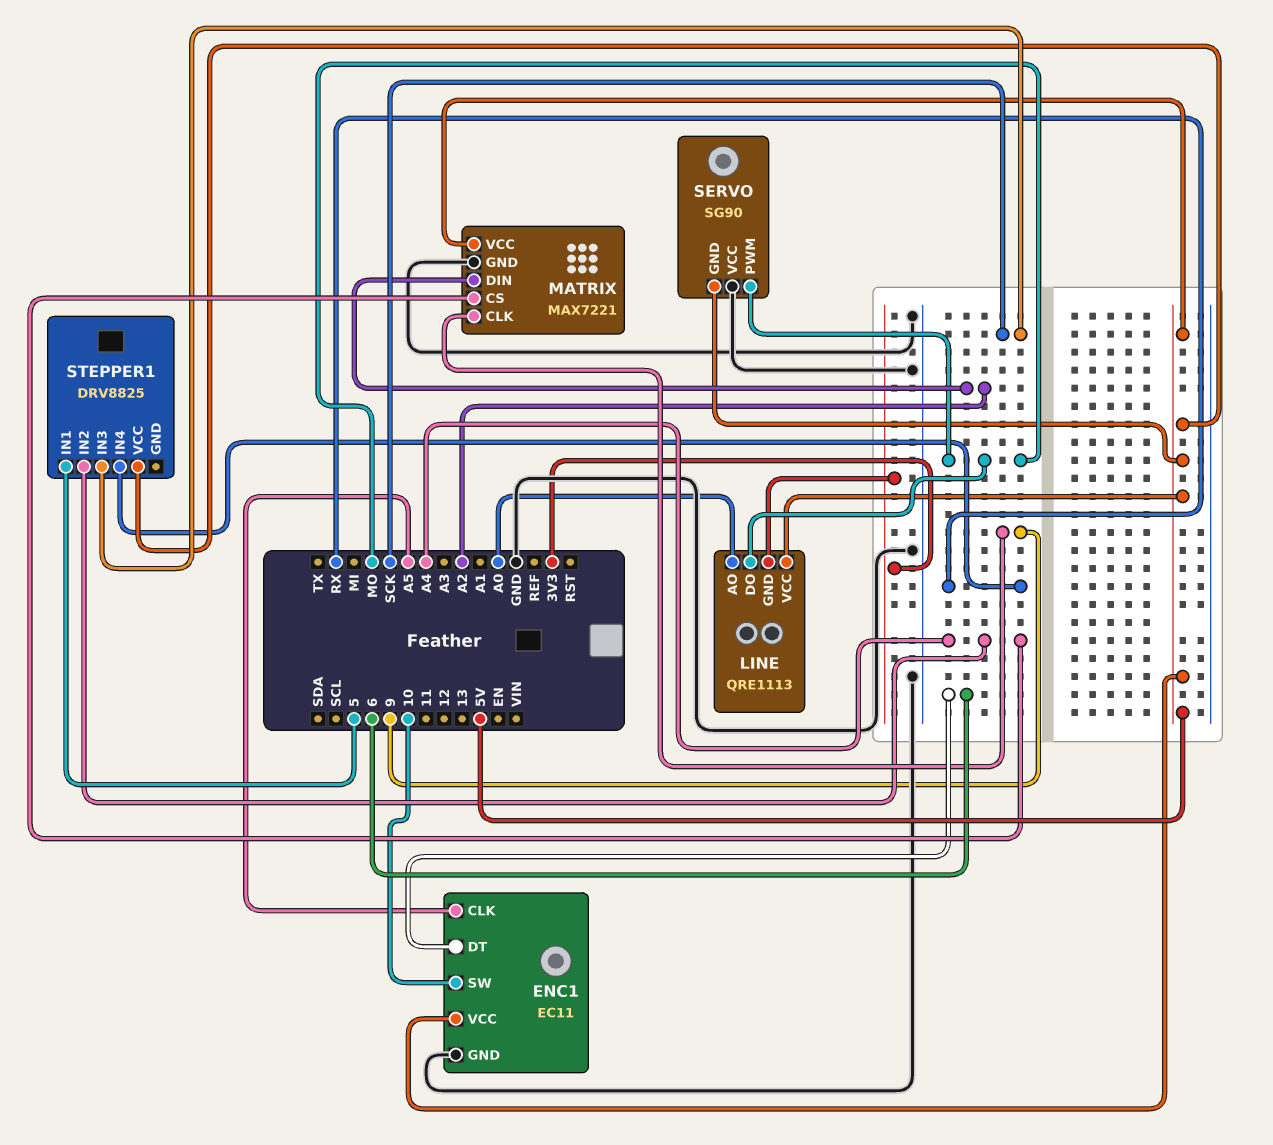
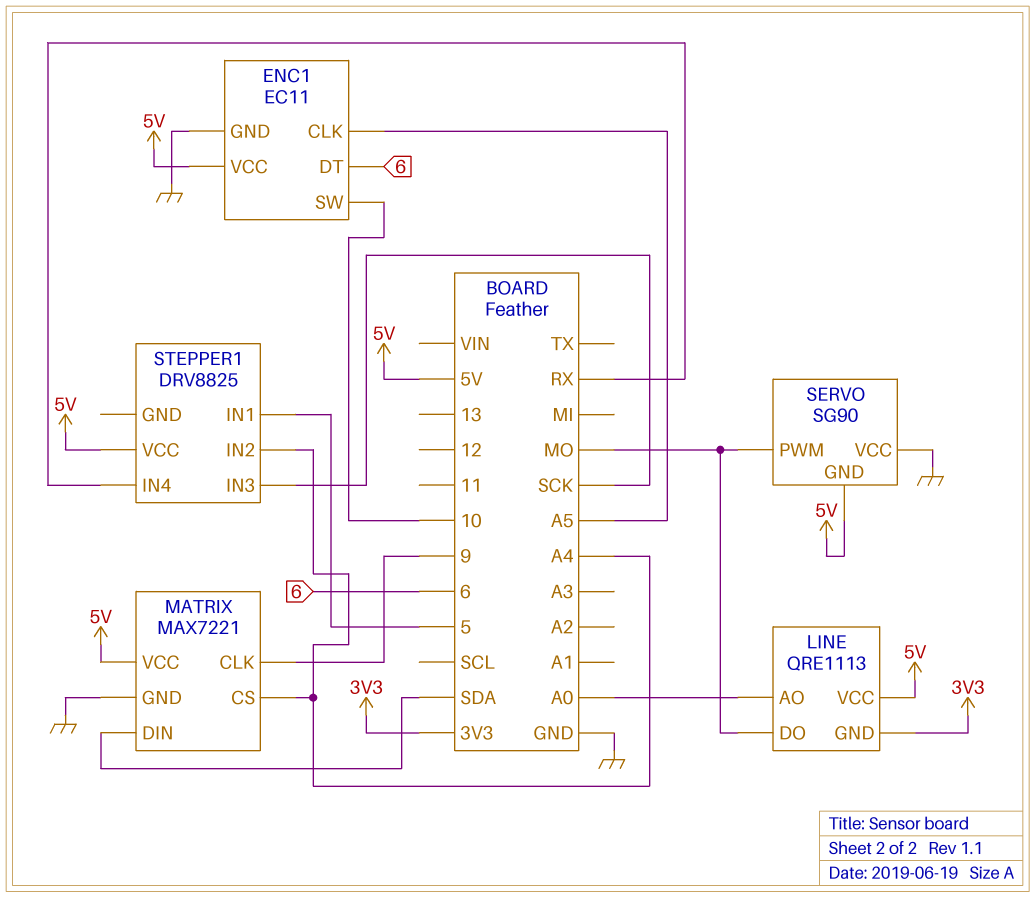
MATRIX pin DIN: A2 -> SDA

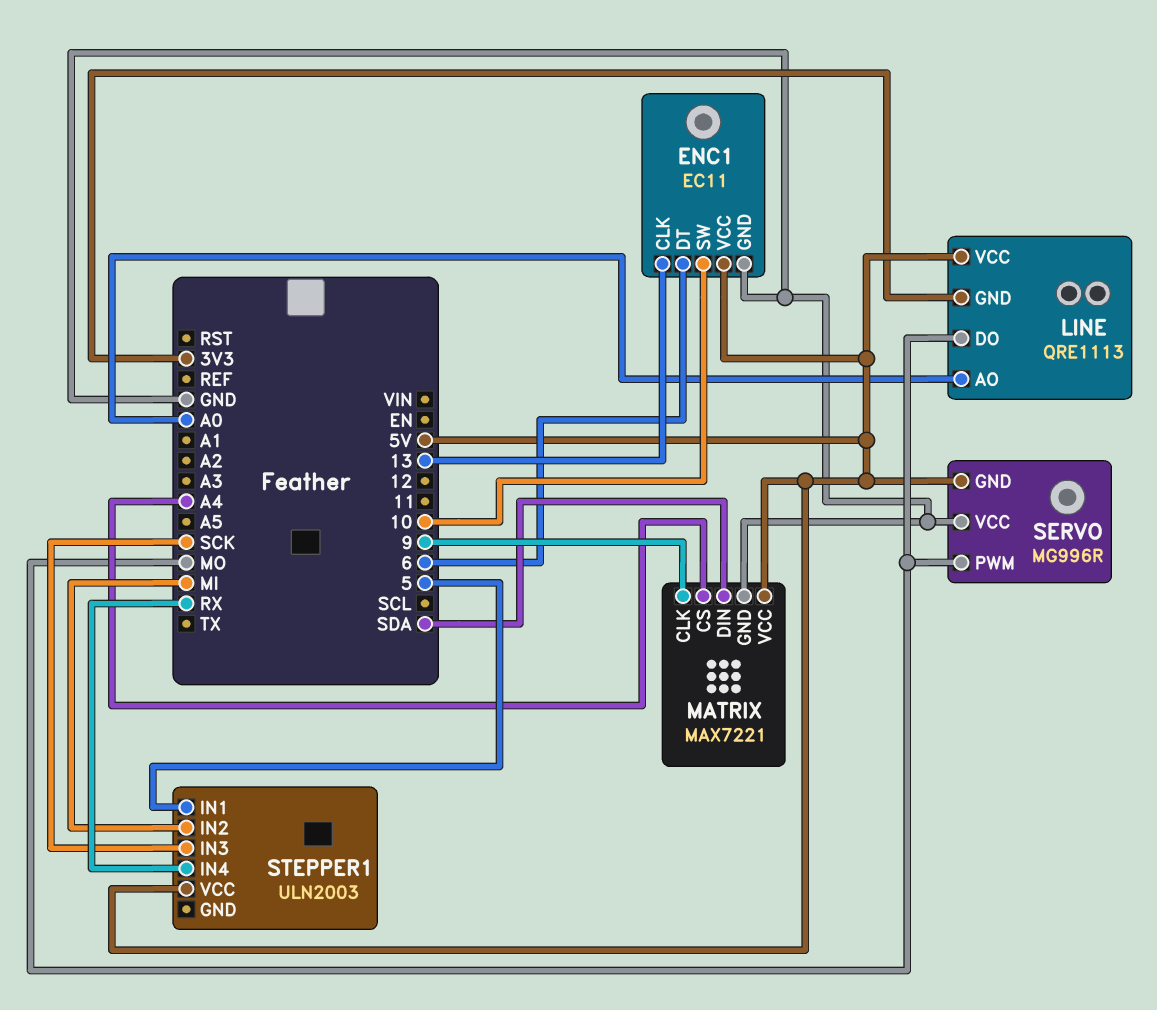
ENC1 pin CLK: A5 -> 13
SERVO: SG90 -> MG996R
STEPPER1: DRV8825 -> ULN2003
STEPPER1 pin IN2: A4 -> MI

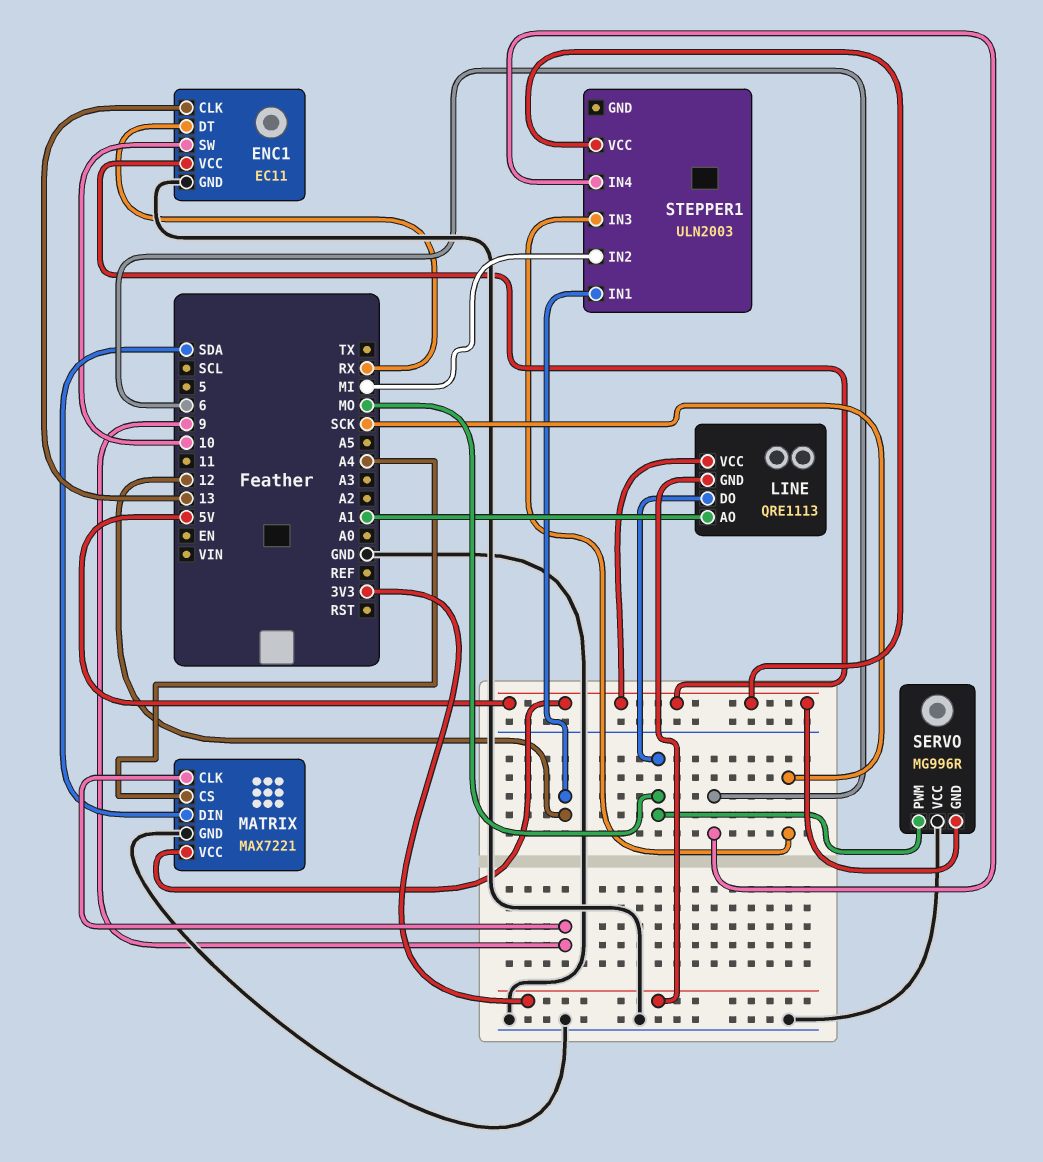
ENC1 pin DT: 6 -> RX
LINE pin AO: A0 -> A1
STEPPER1 pin IN1: 5 -> 12
STEPPER1 pin IN4: RX -> 6

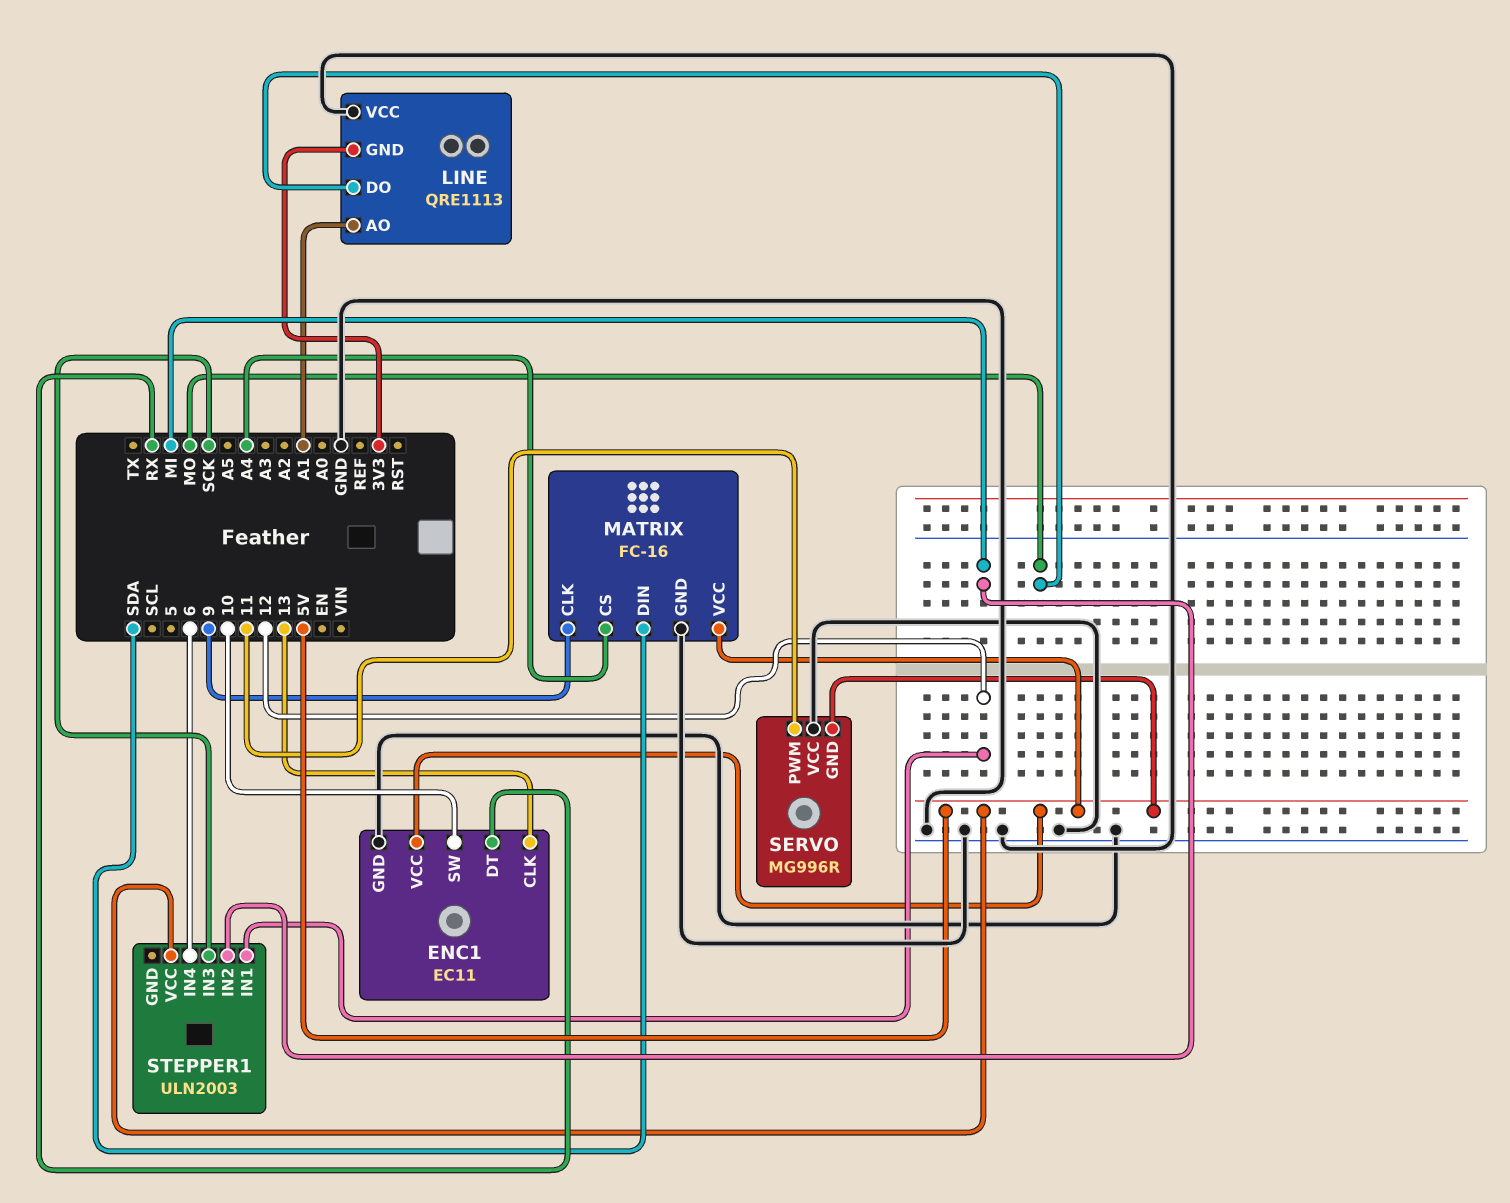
LINE pin VCC: 5V -> GND
MATRIX: MAX7221 -> FC-16
SERVO pin PWM: MO -> 11

